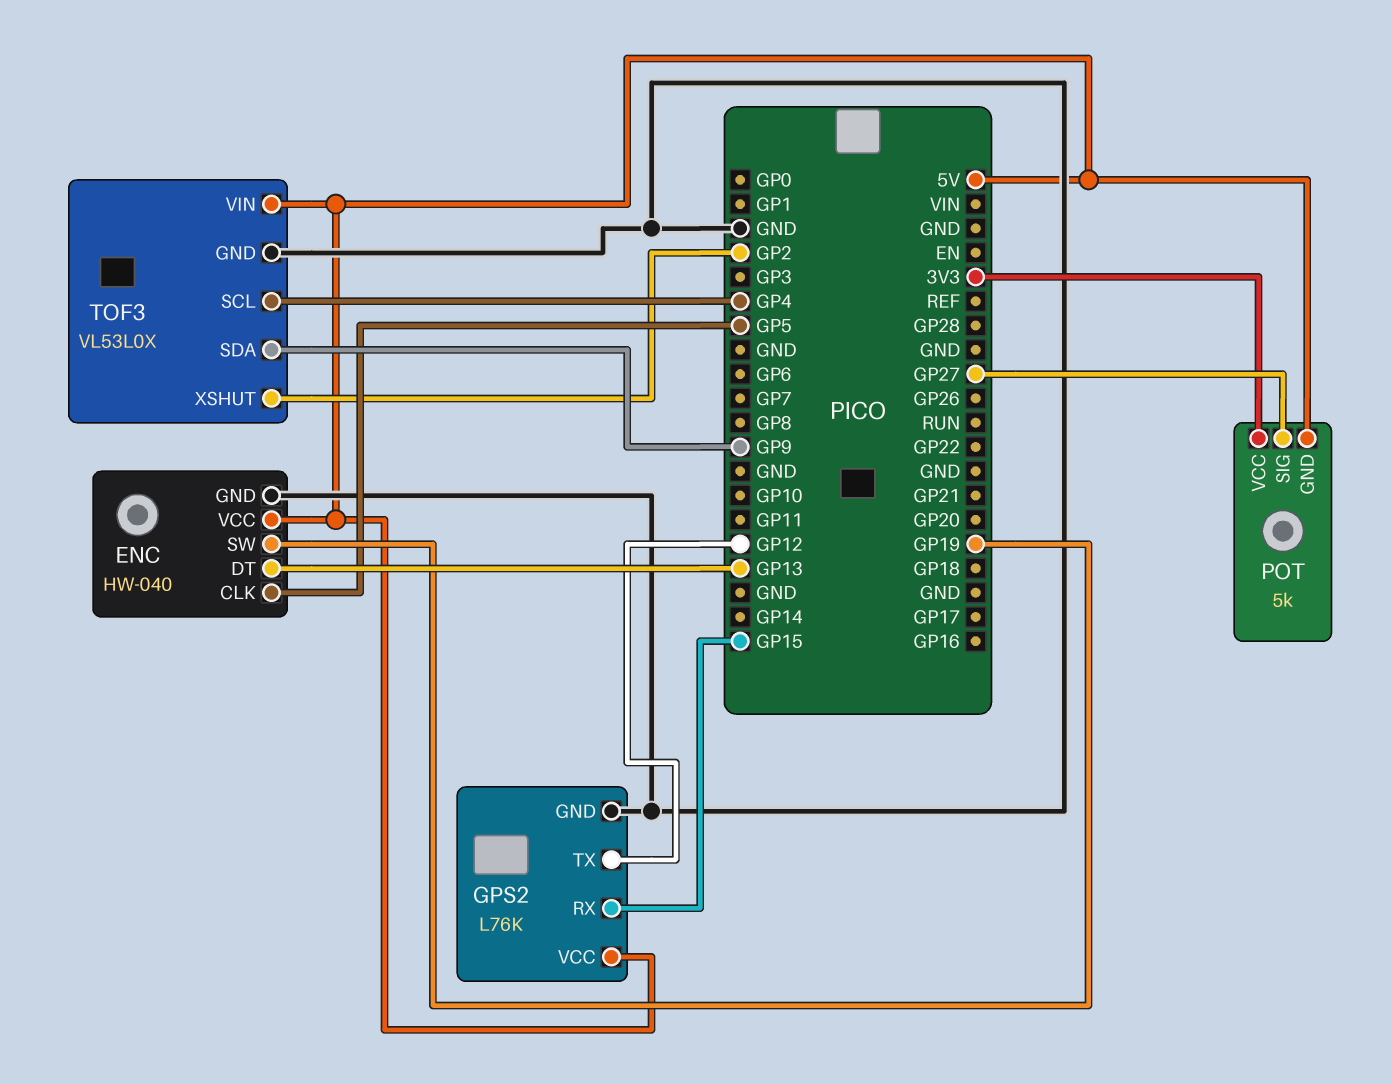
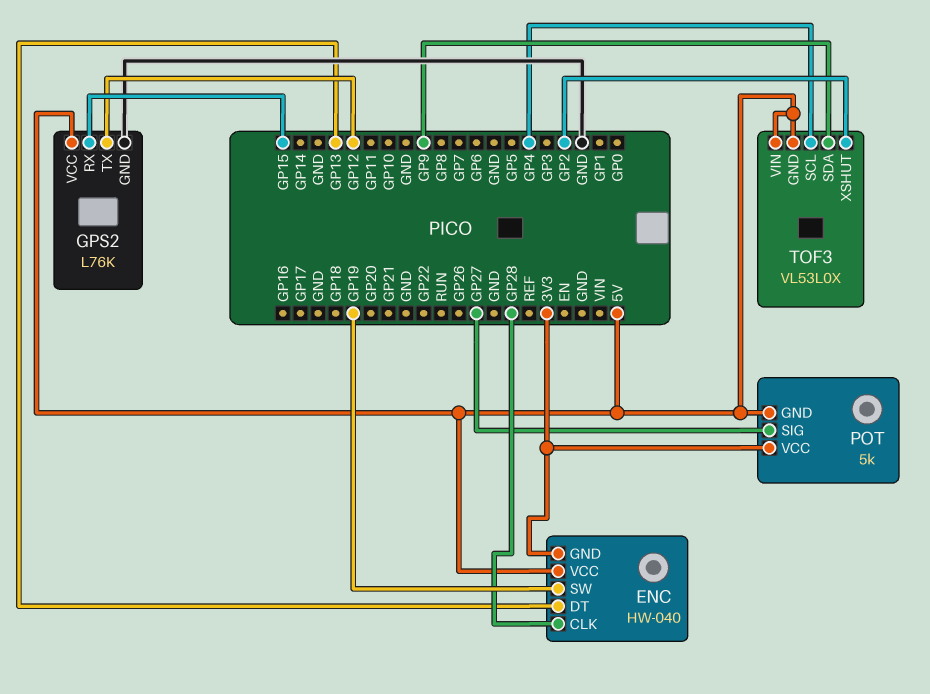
ENC pin CLK: GP5 -> GP28
ENC pin GND: GND -> 3V3
TOF3 pin GND: GND -> 5V

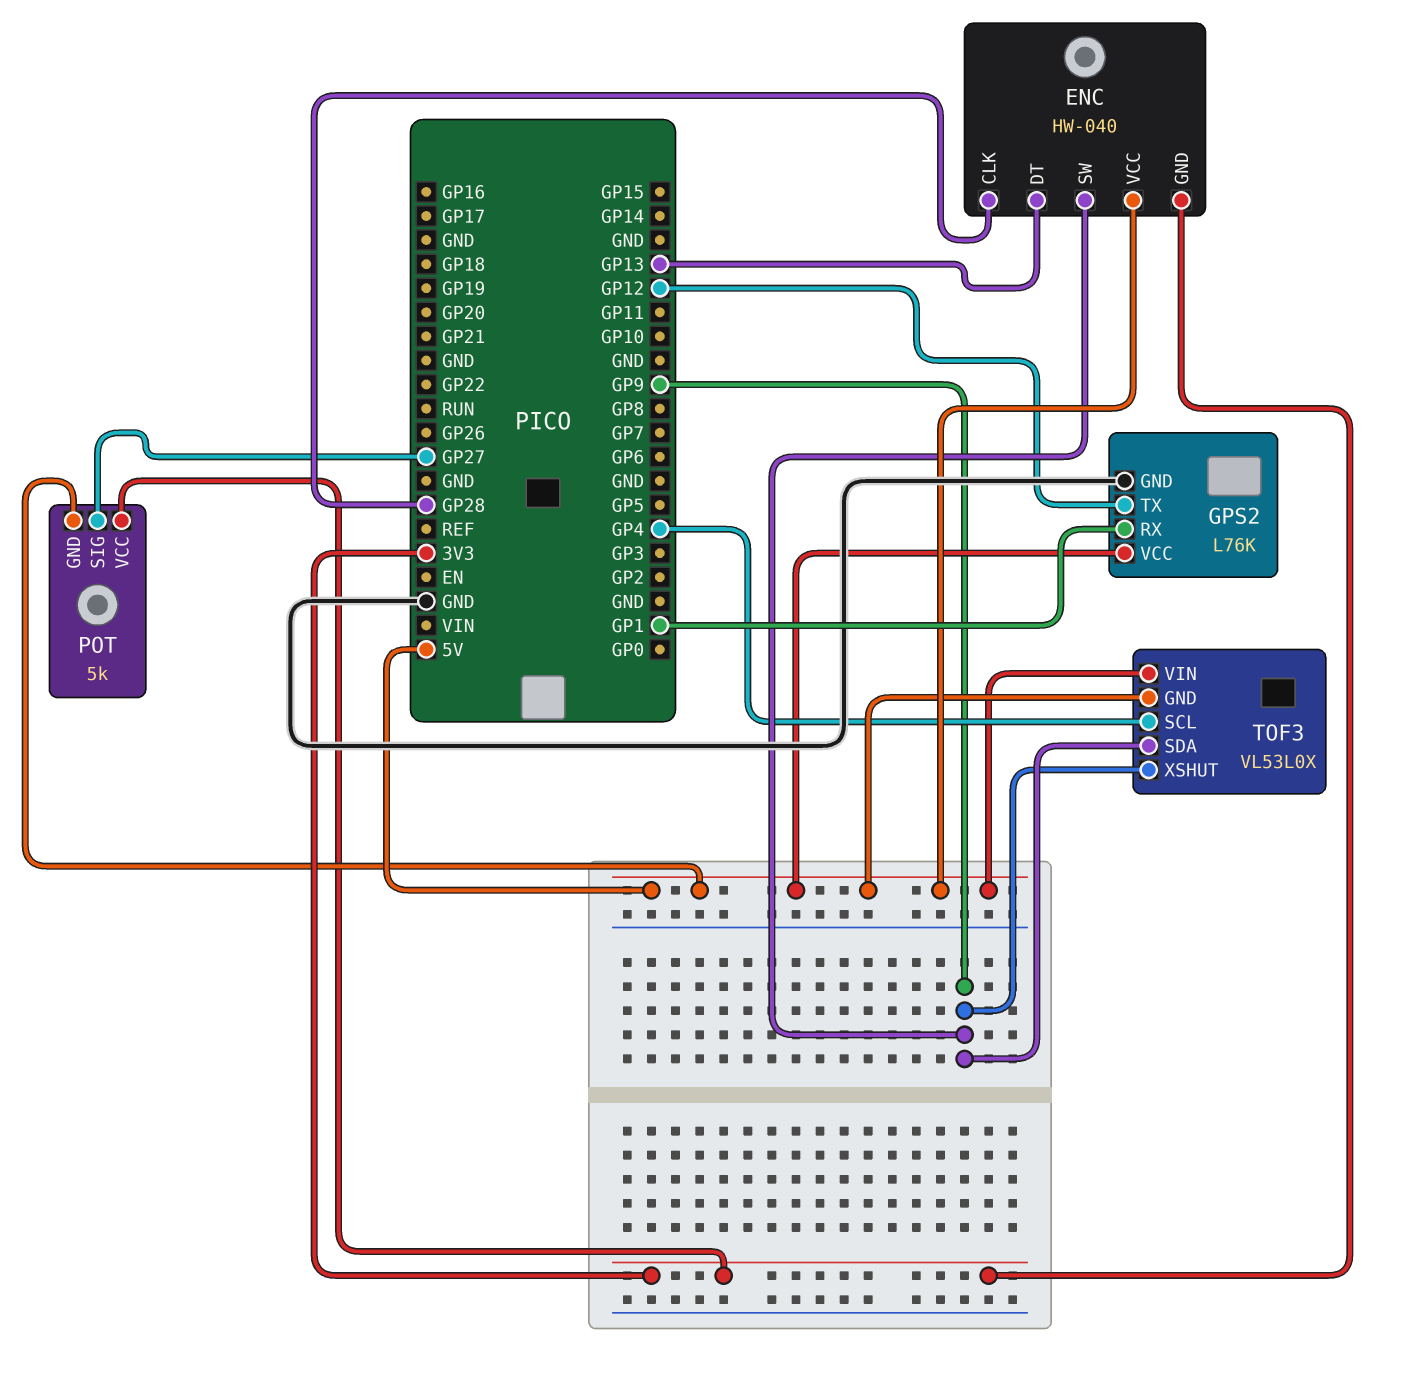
ENC pin SW: GP19 -> GP9
GPS2 pin RX: GP15 -> GP1
TOF3 pin XSHUT: GP2 -> GP9

